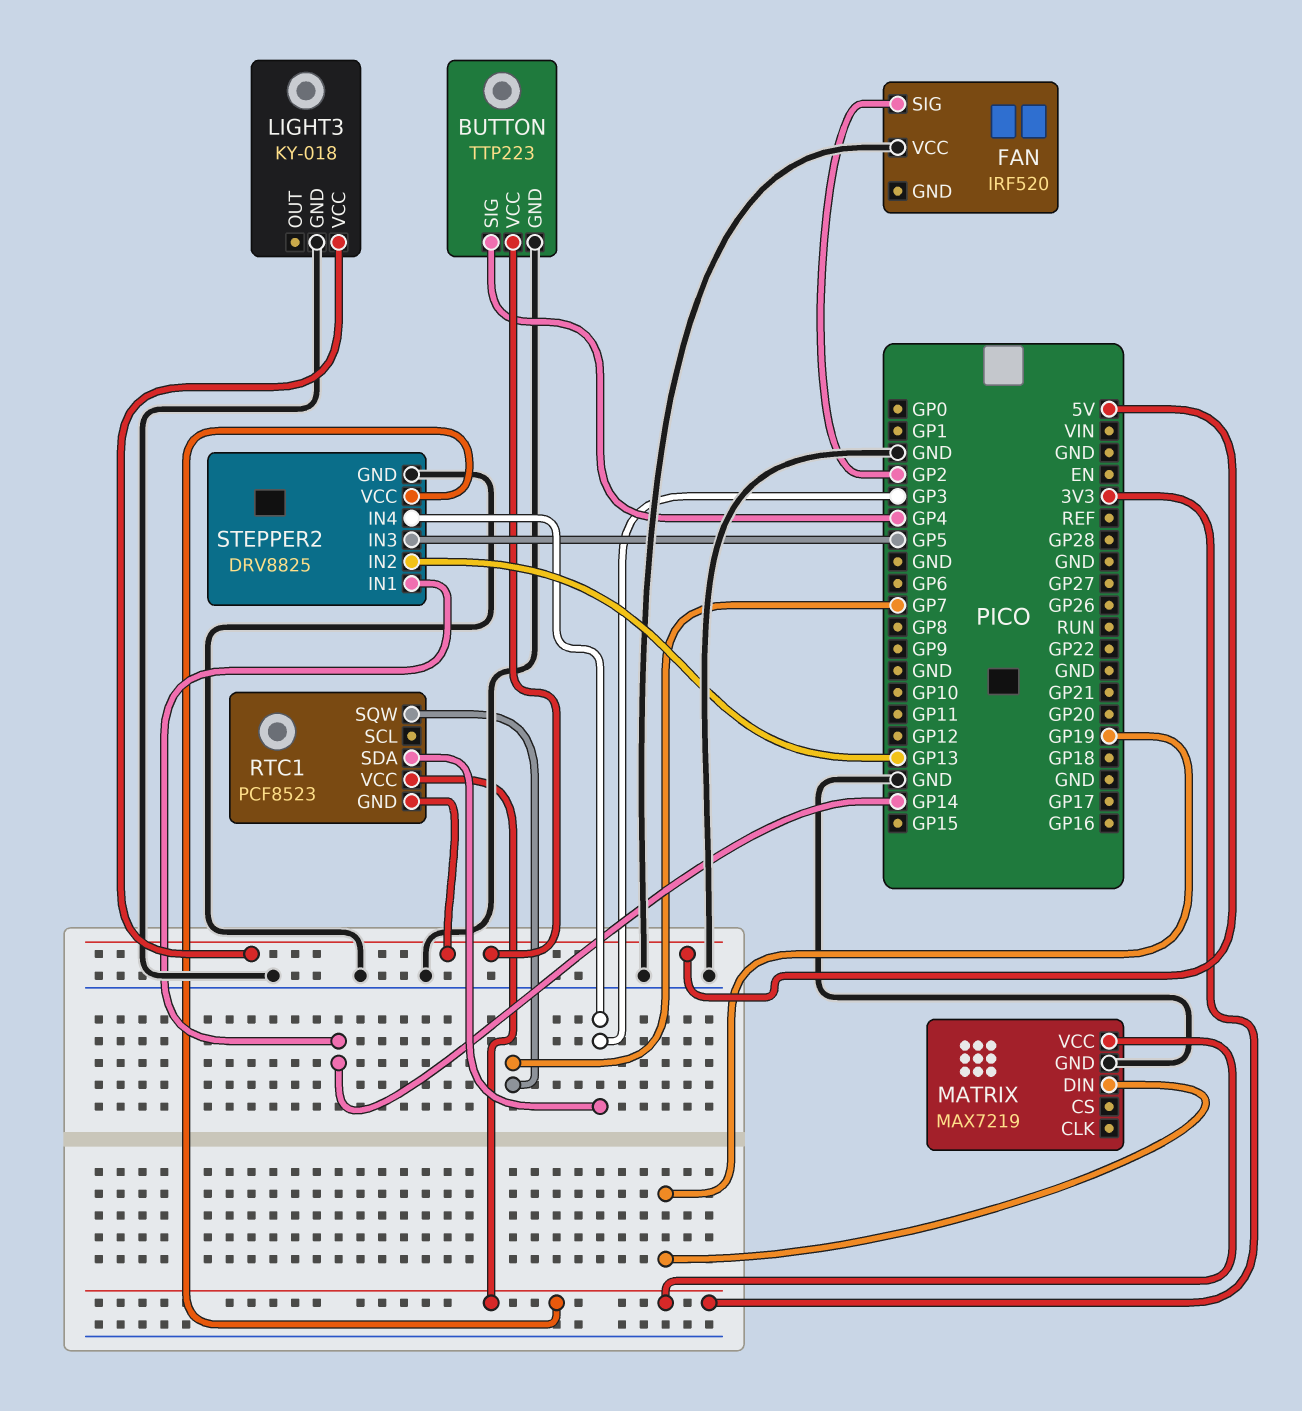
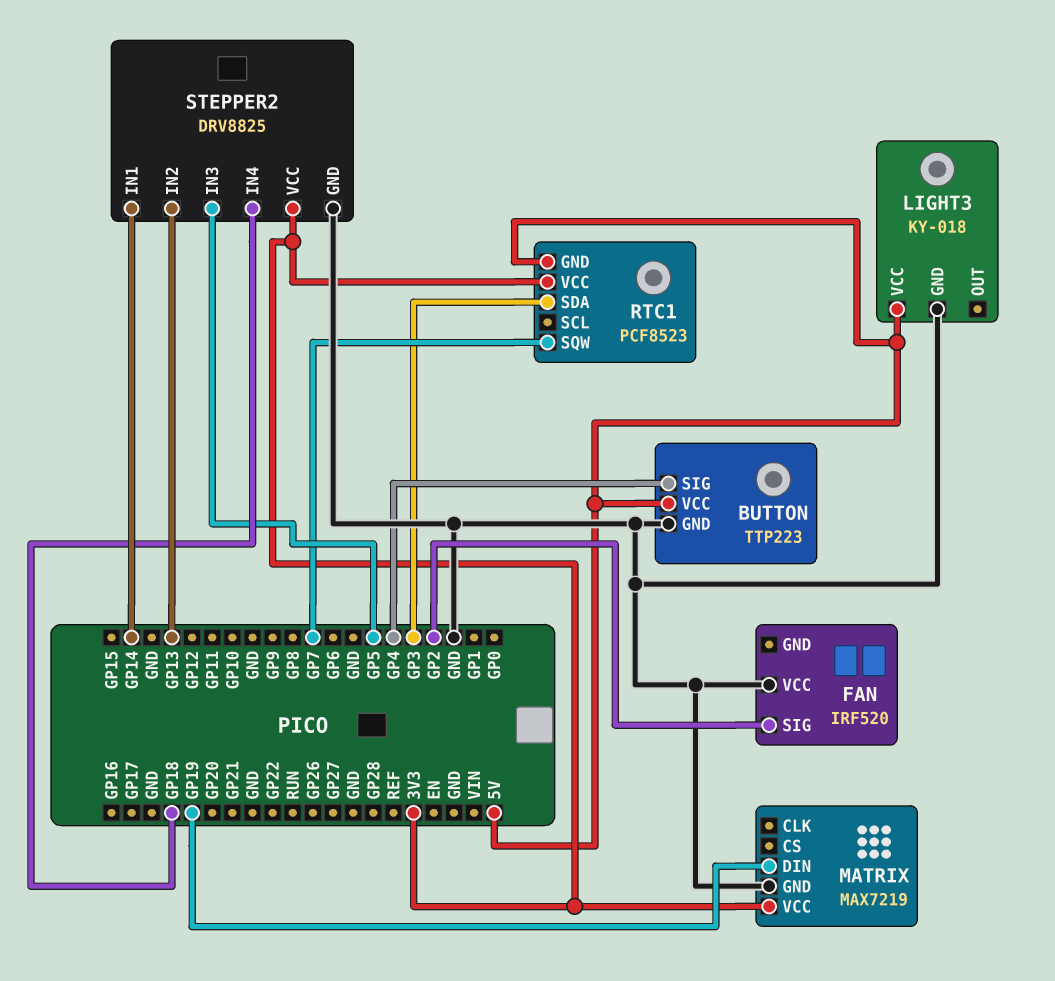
STEPPER2 pin IN4: GP3 -> GP18

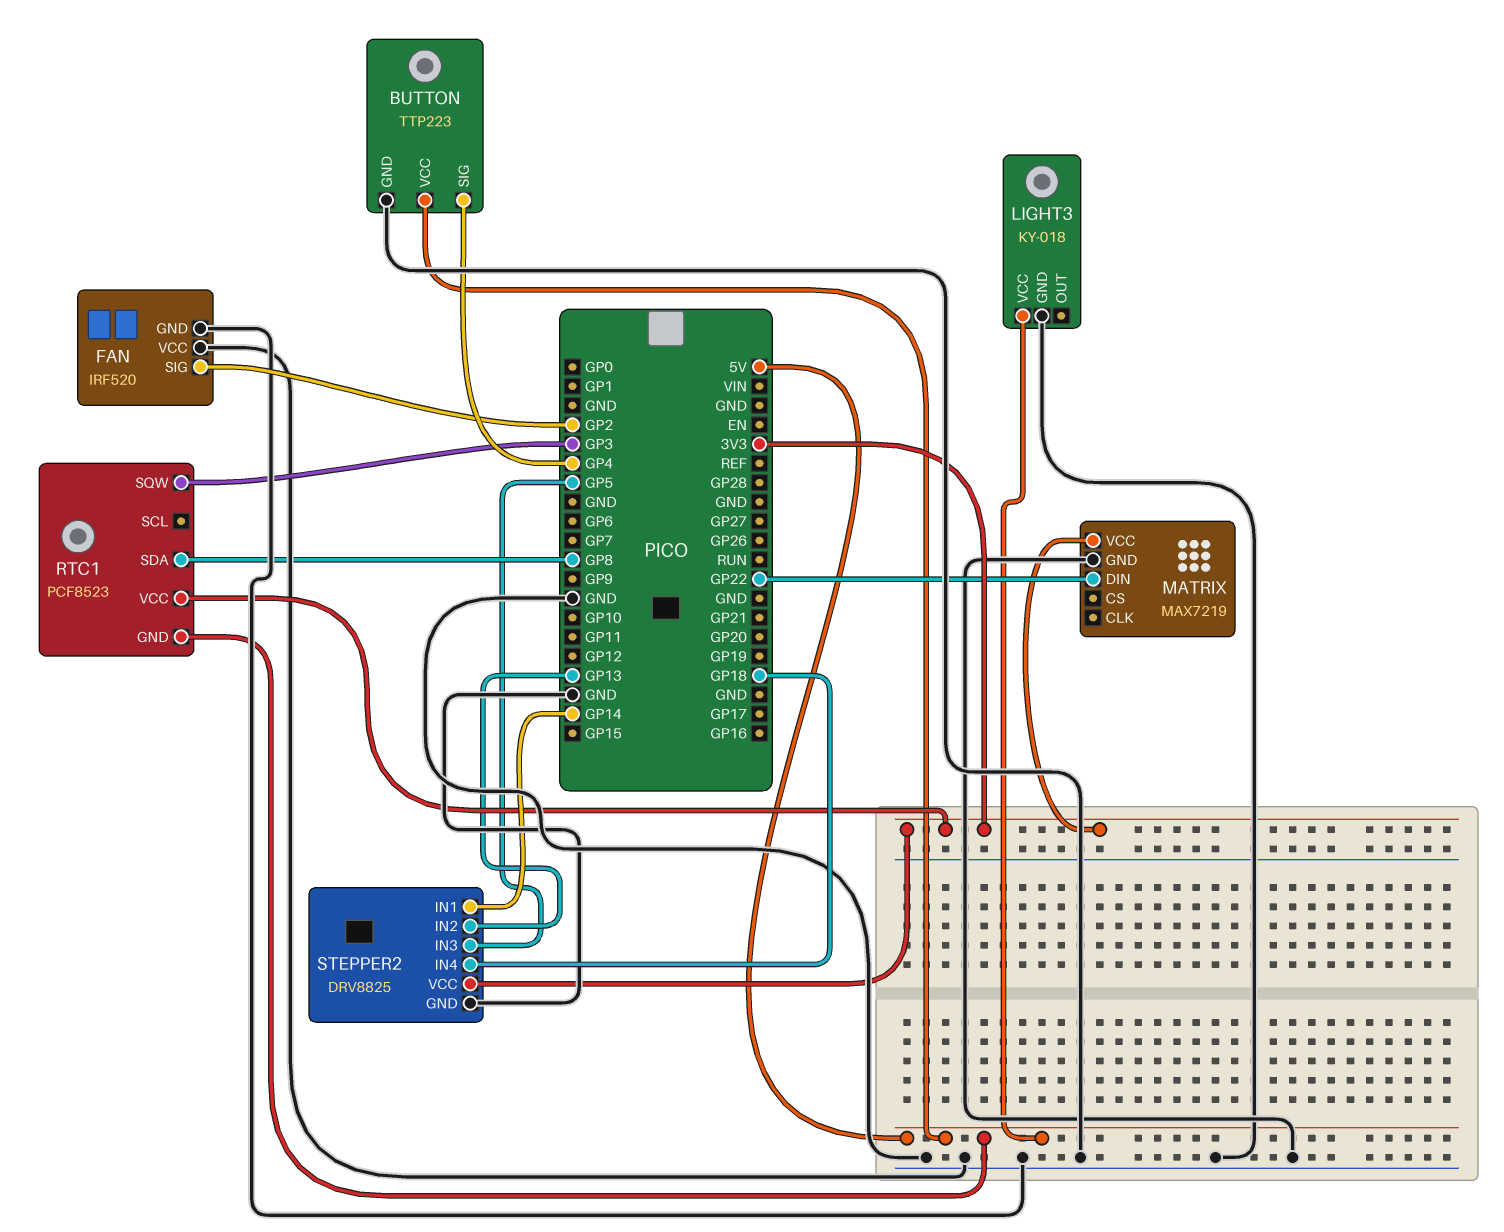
FAN pin GND: none -> GND
MATRIX pin DIN: GP19 -> GP22
RTC1 pin SDA: GP3 -> GP8
RTC1 pin SQW: GP7 -> GP3

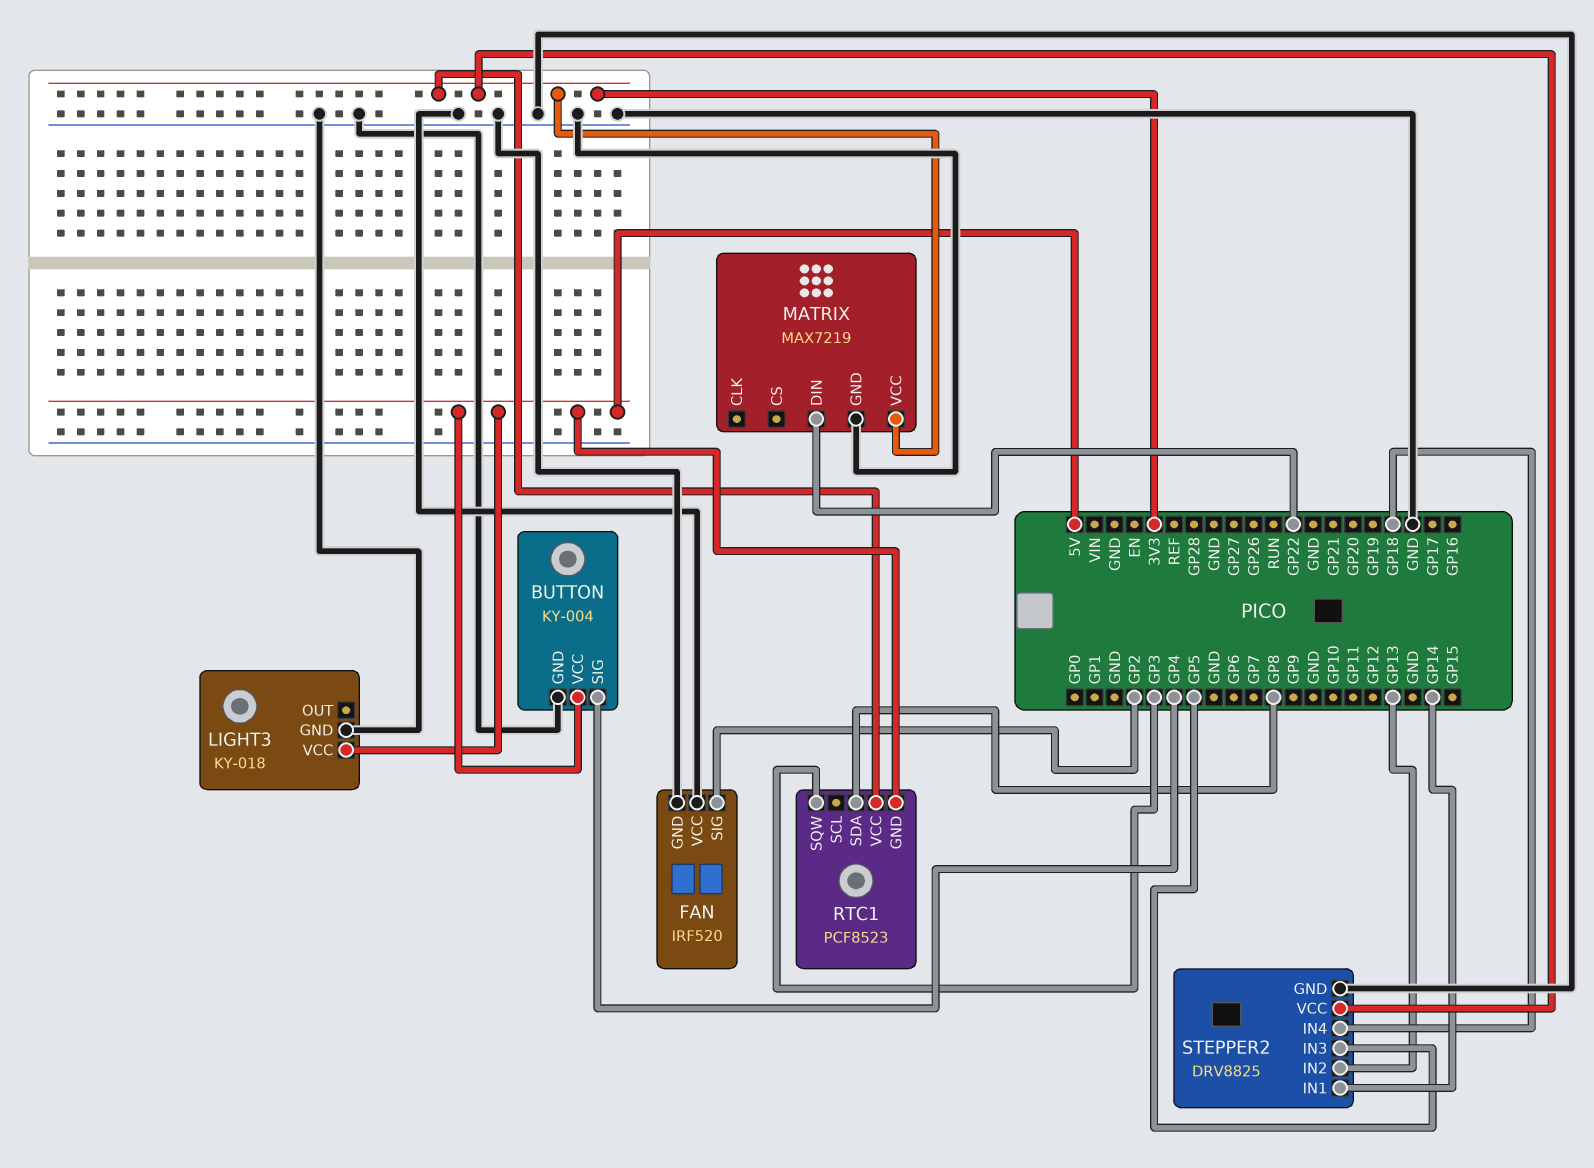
BUTTON: TTP223 -> KY-004

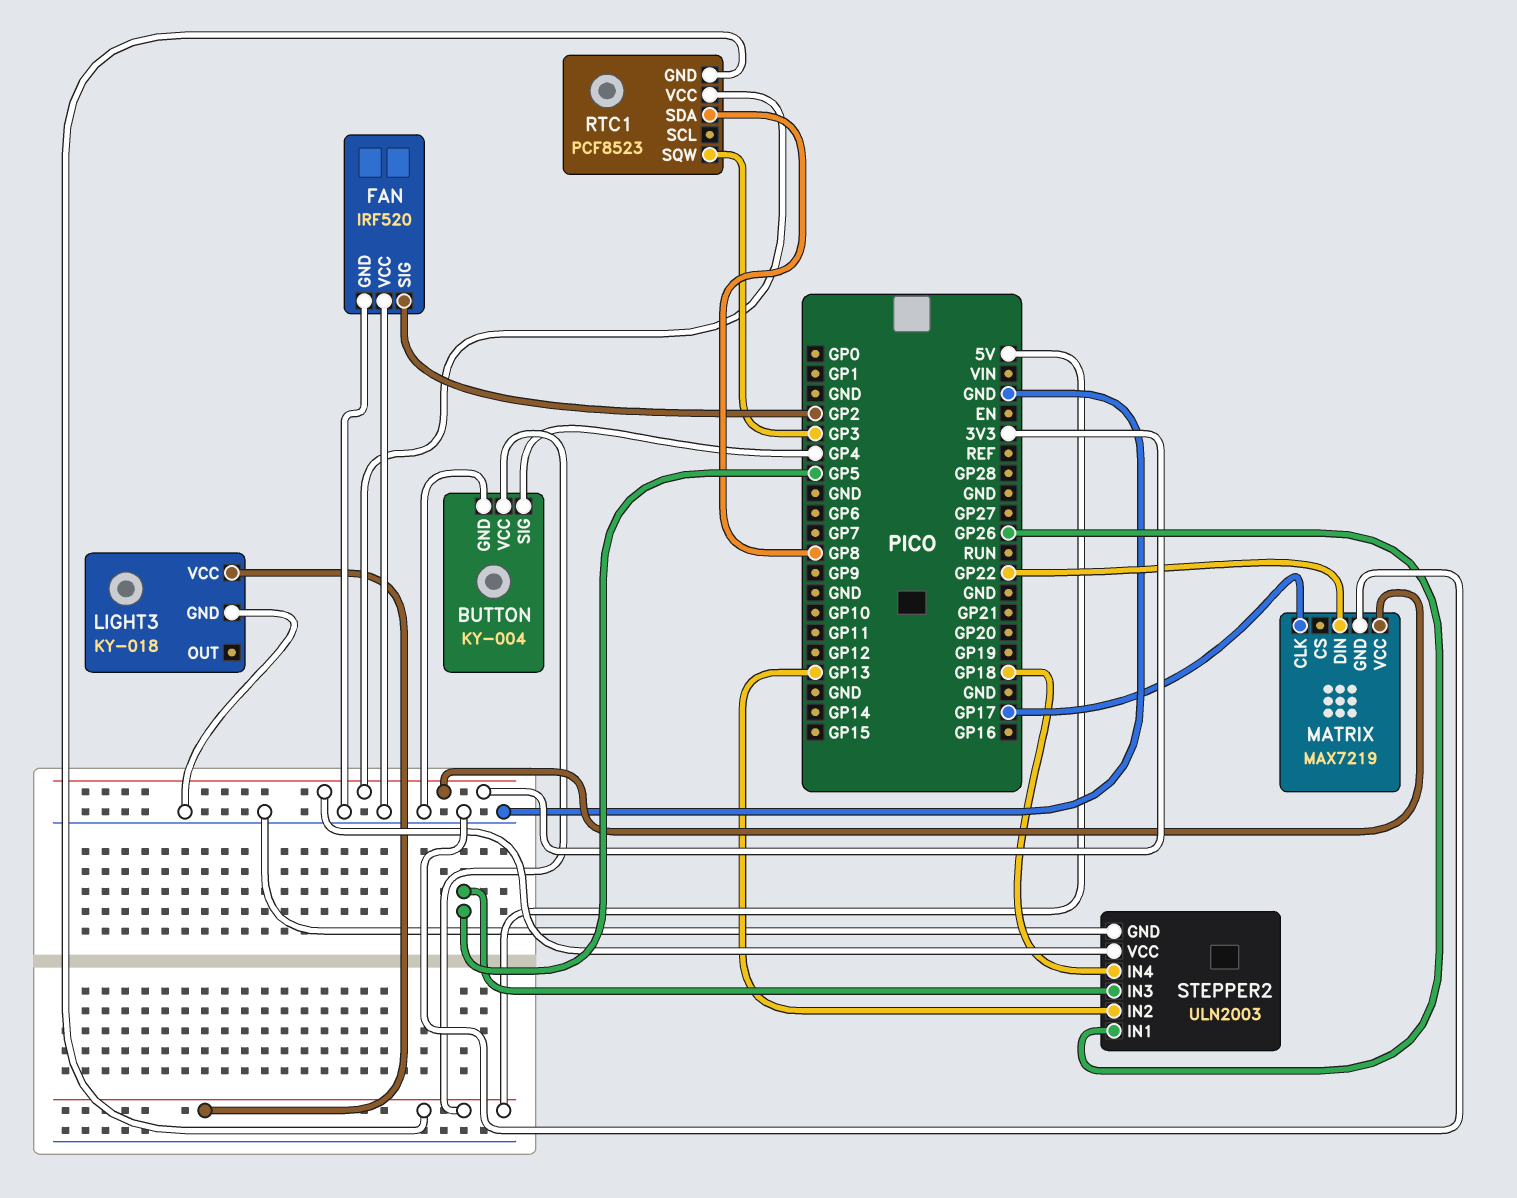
MATRIX pin CLK: none -> GP17
STEPPER2: DRV8825 -> ULN2003
STEPPER2 pin IN1: GP14 -> GP26

